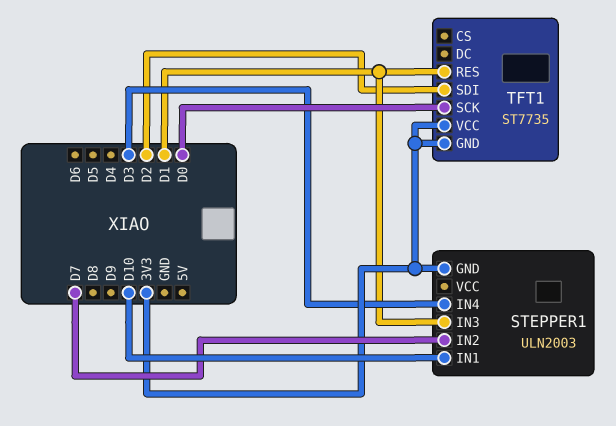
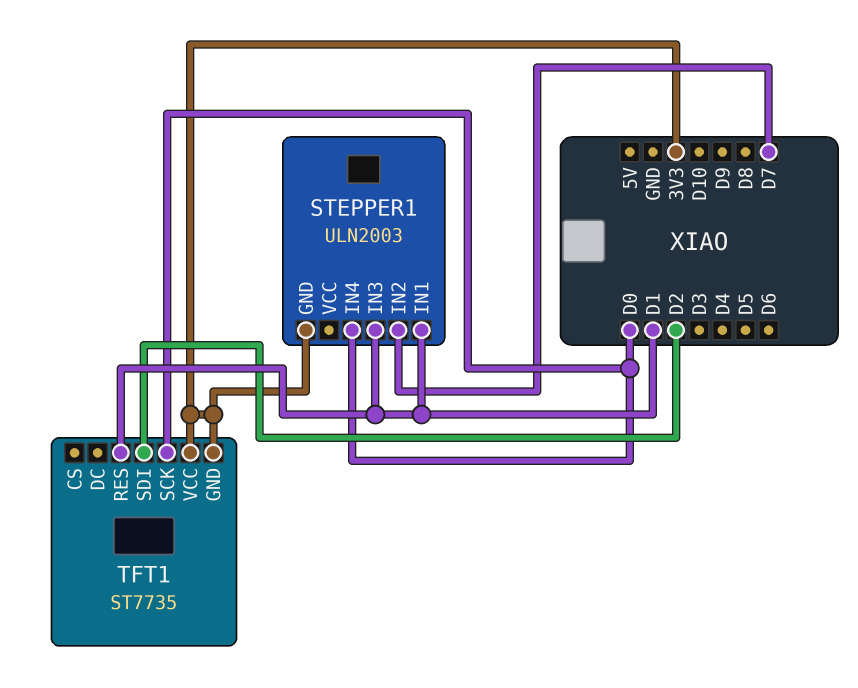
STEPPER1 pin IN1: D10 -> D1
STEPPER1 pin IN4: D3 -> D0

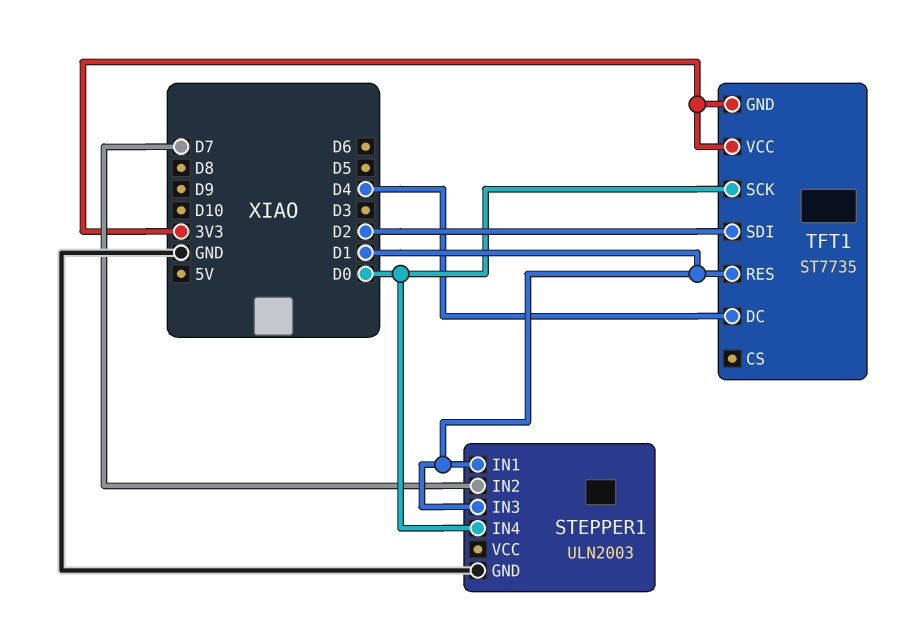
STEPPER1 pin GND: 3V3 -> GND
TFT1 pin DC: none -> D4

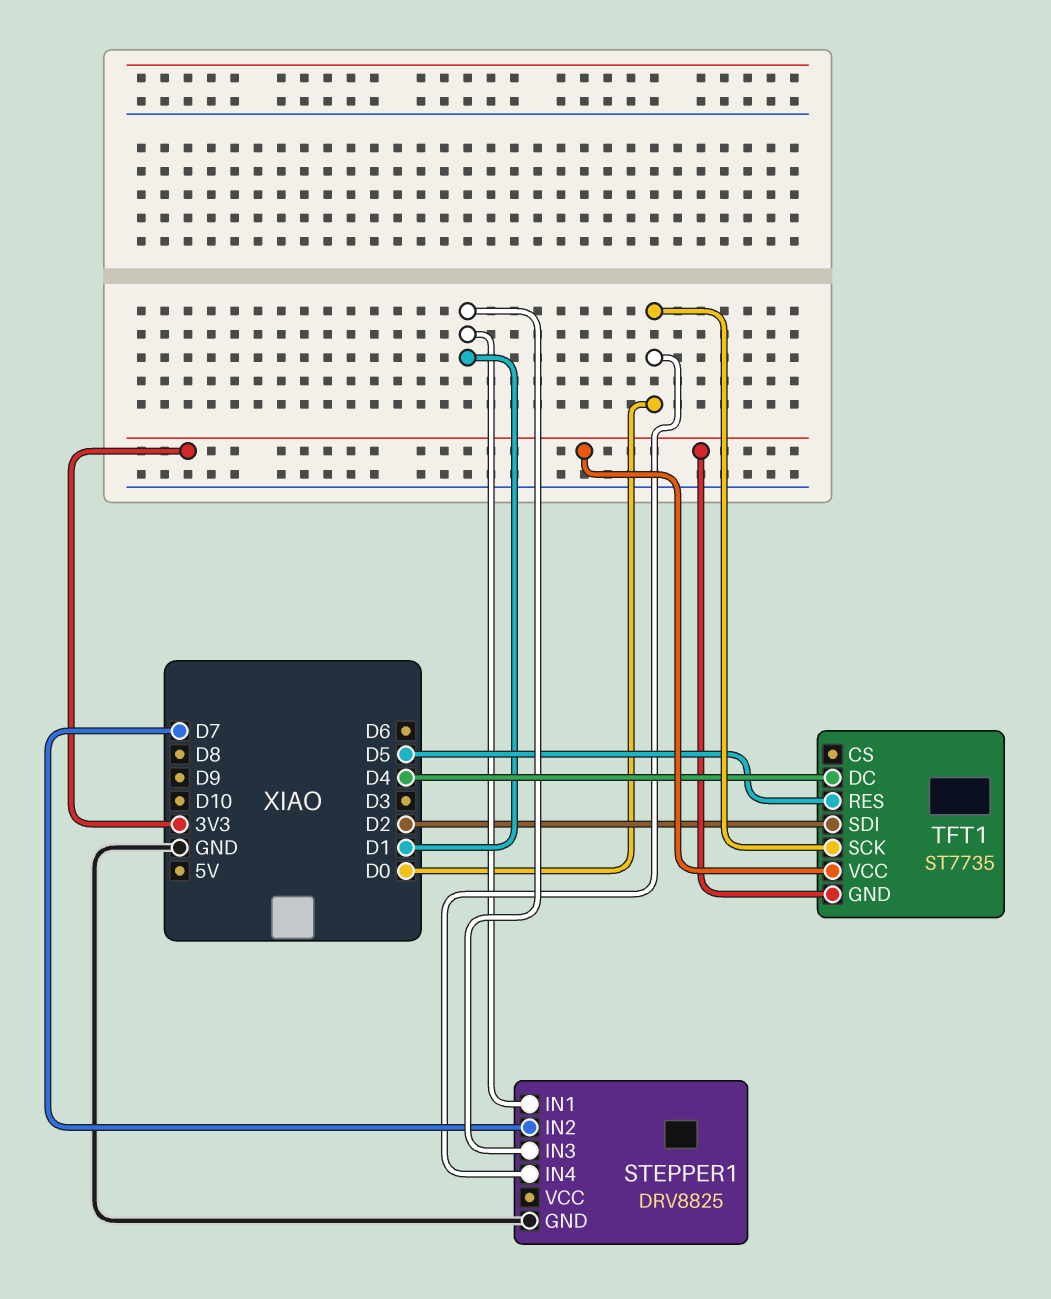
STEPPER1: ULN2003 -> DRV8825
TFT1 pin RES: D1 -> D5

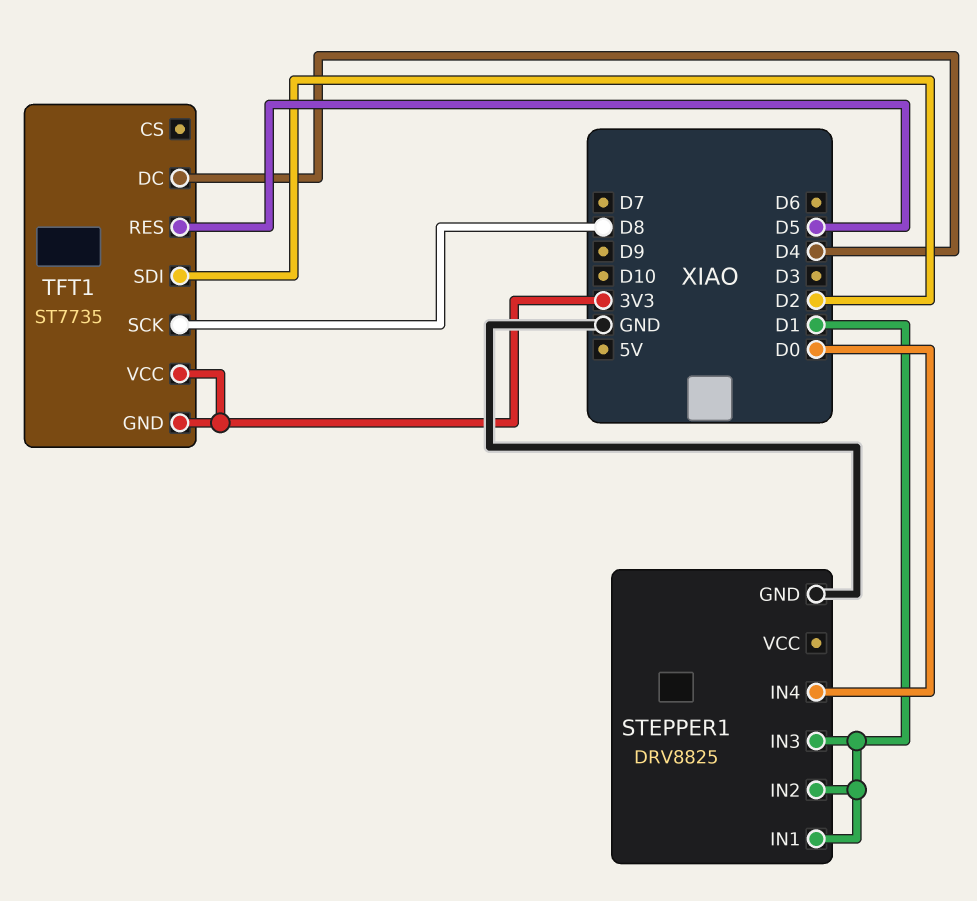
STEPPER1 pin IN2: D7 -> D1
TFT1 pin SCK: D0 -> D8

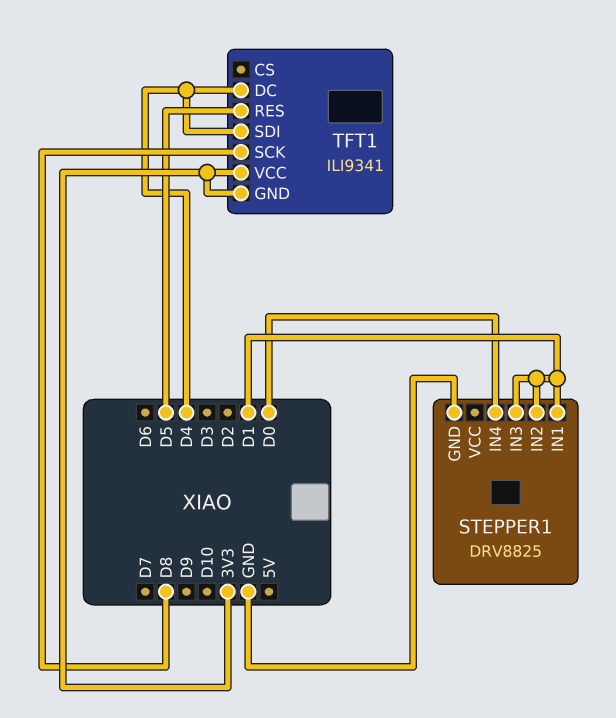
TFT1: ST7735 -> ILI9341
TFT1 pin SDI: D2 -> D4

